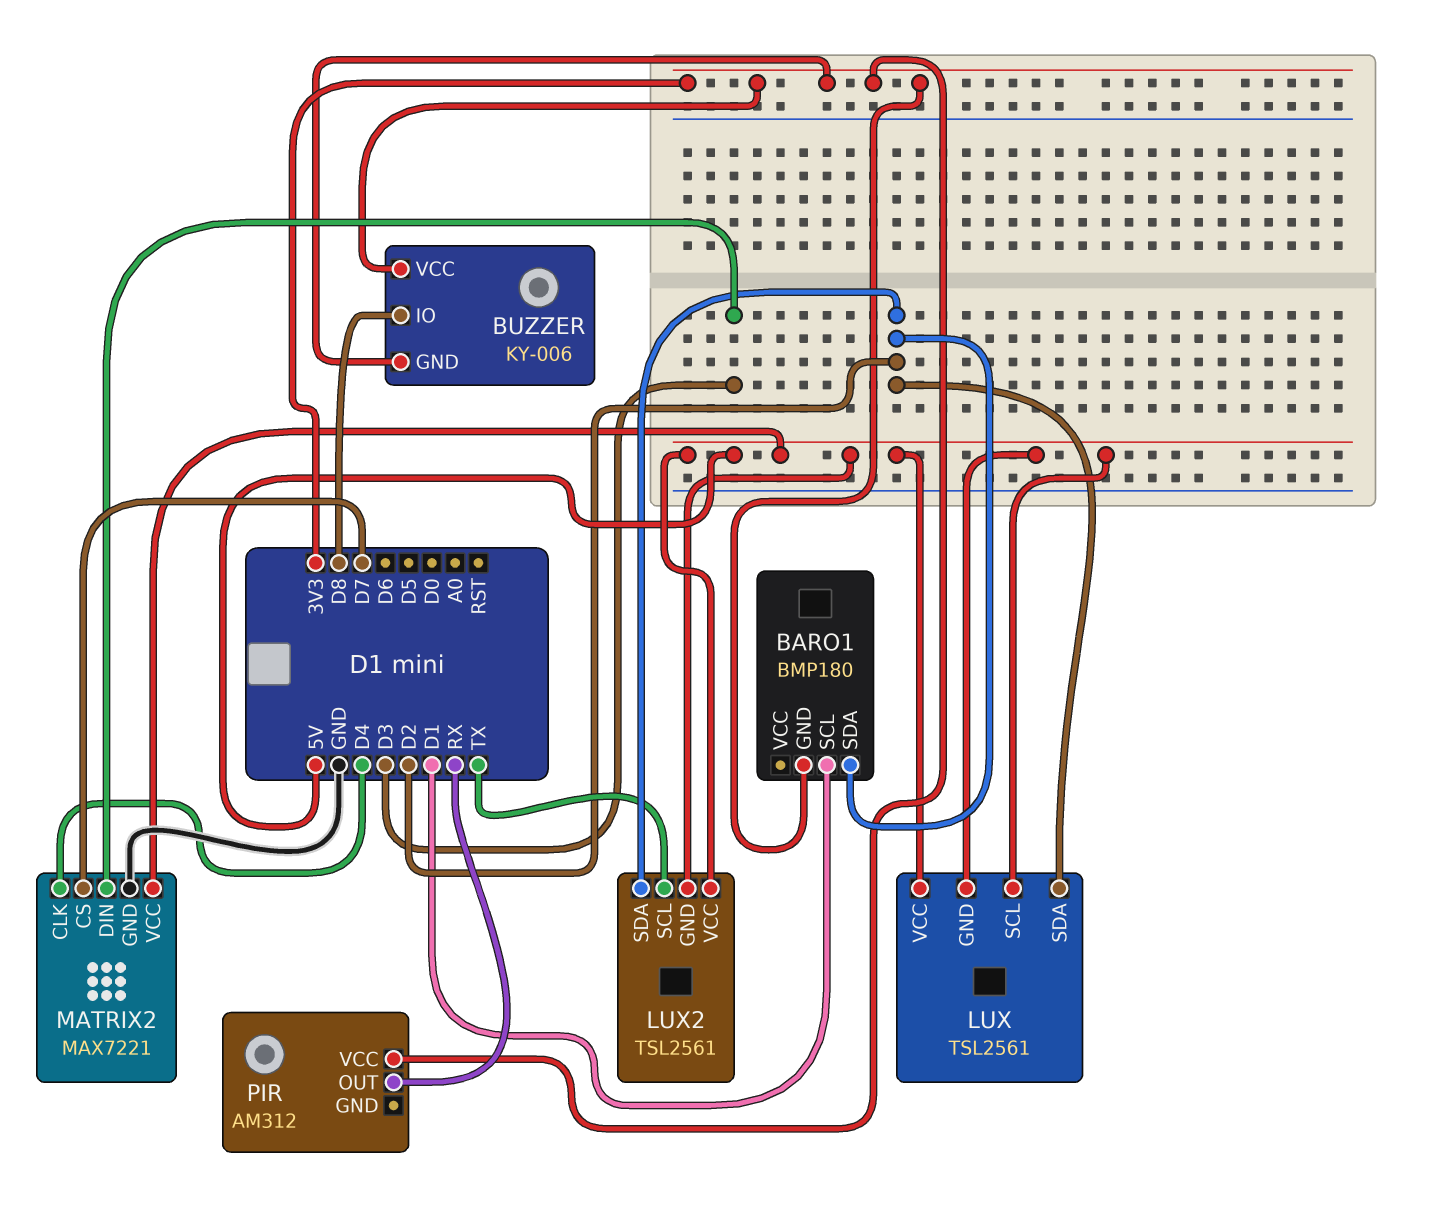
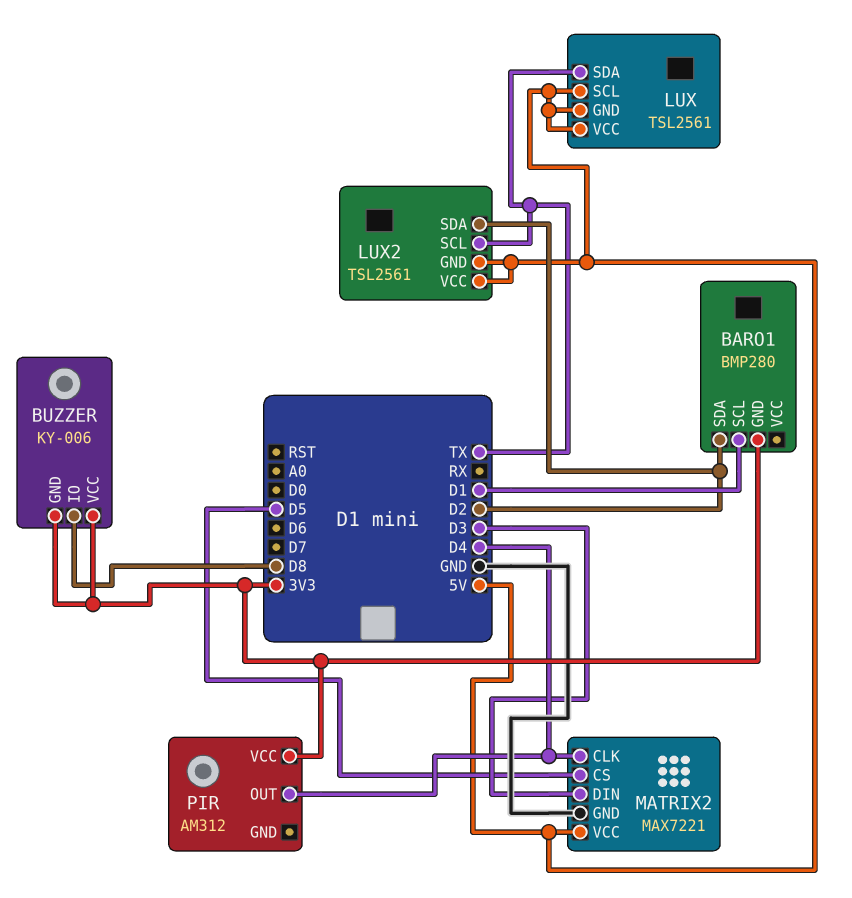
BARO1: BMP180 -> BMP280
LUX pin SDA: D2 -> TX
MATRIX2 pin CS: D7 -> D5
PIR pin OUT: RX -> D4

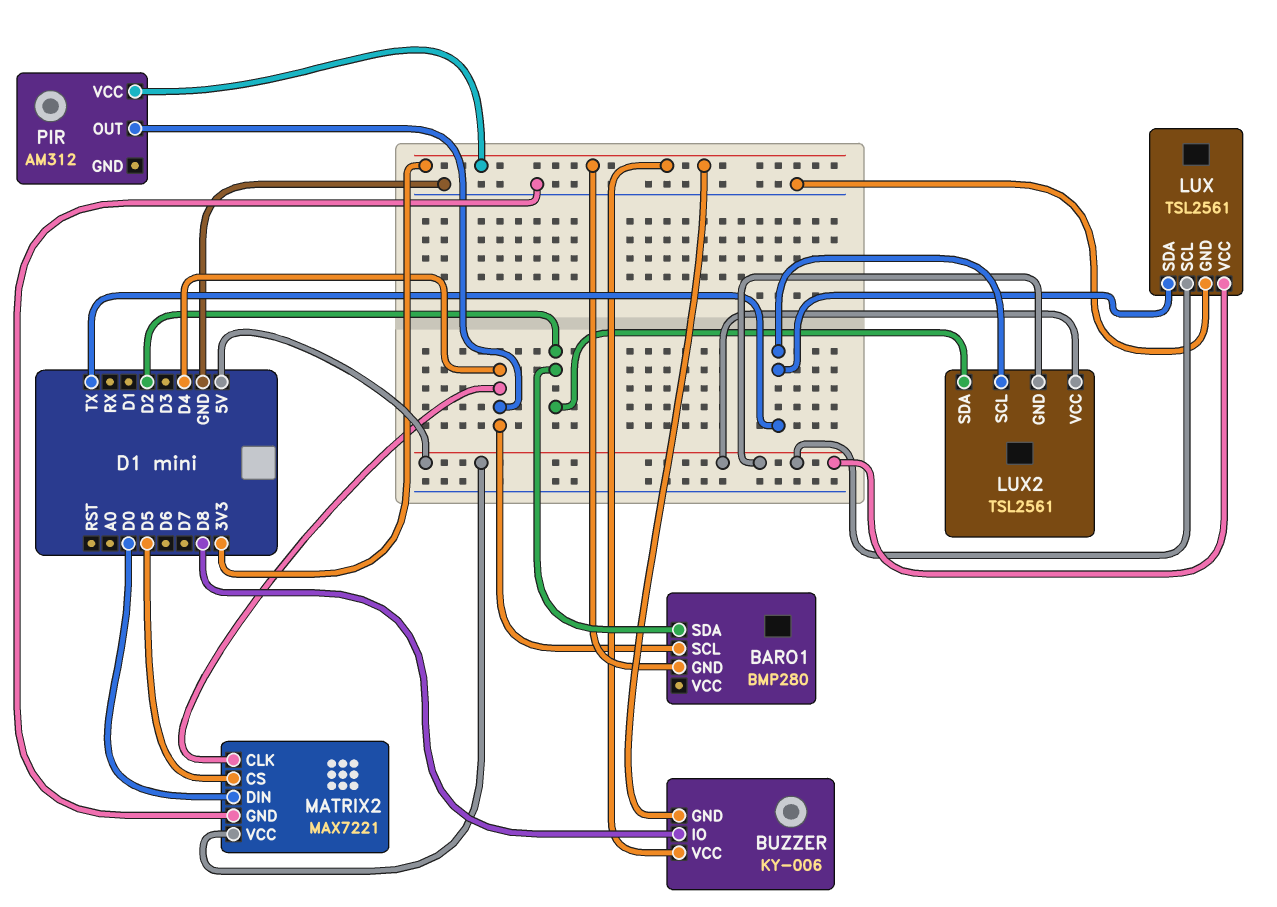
BARO1 pin SCL: D1 -> D4
LUX pin GND: 5V -> GND
MATRIX2 pin DIN: D3 -> D0

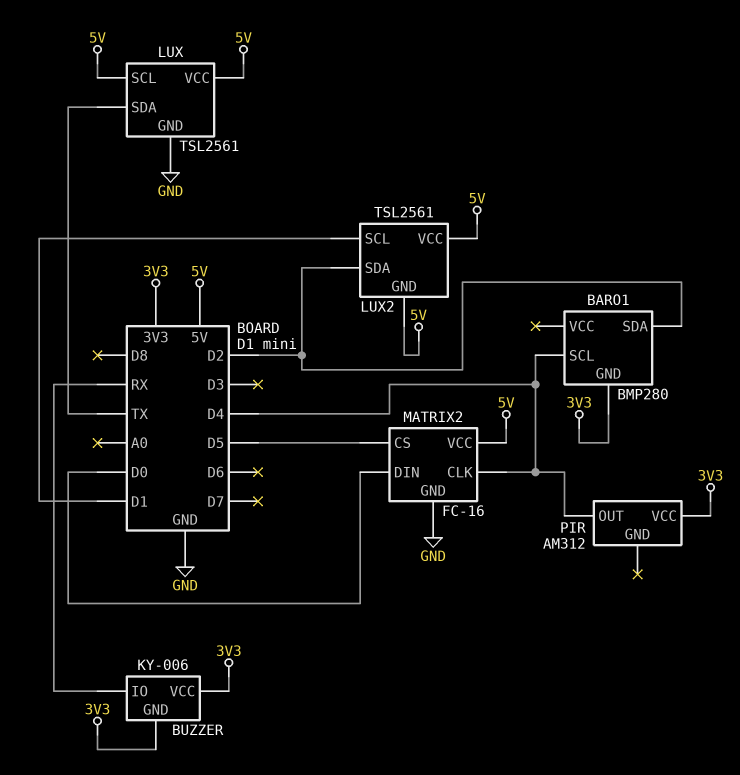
BUZZER pin IO: D8 -> RX
LUX2 pin SCL: TX -> D1
MATRIX2: MAX7221 -> FC-16

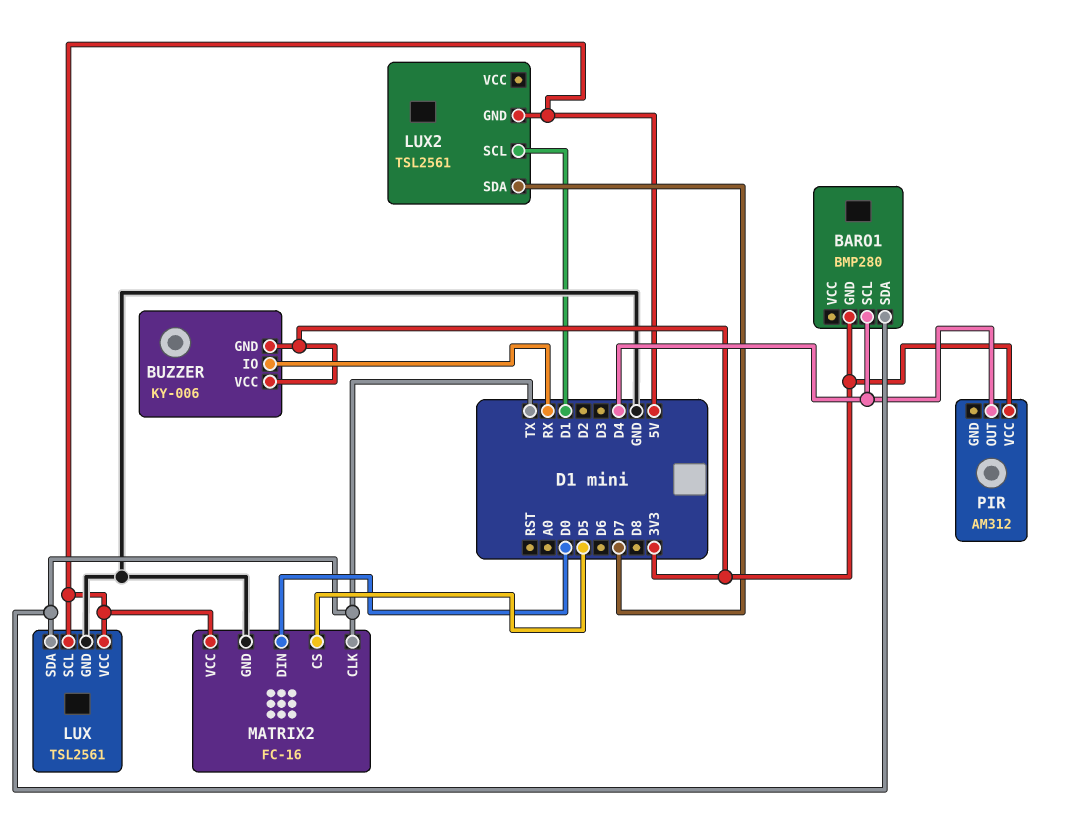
BARO1 pin SDA: D2 -> TX
LUX2 pin SDA: D2 -> D7
LUX2 pin VCC: 5V -> none
MATRIX2 pin CLK: D4 -> TX

